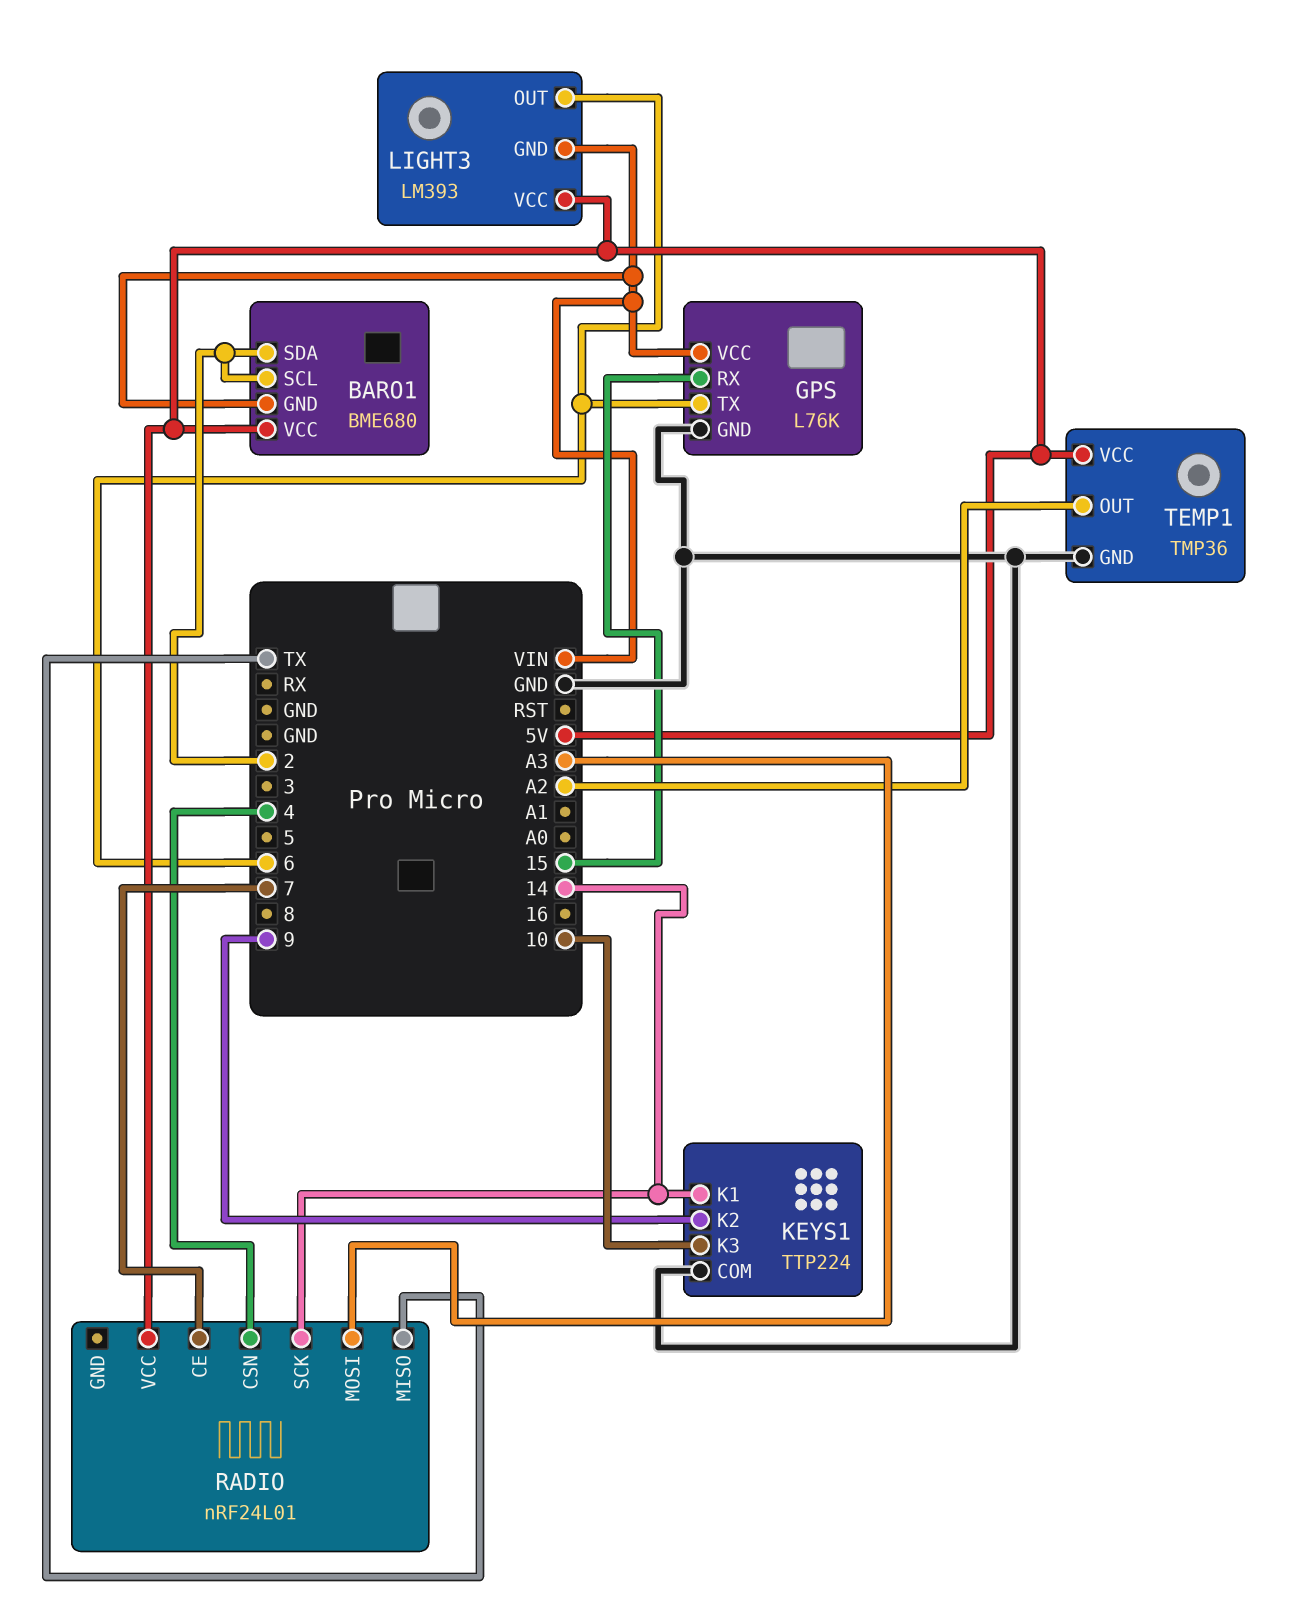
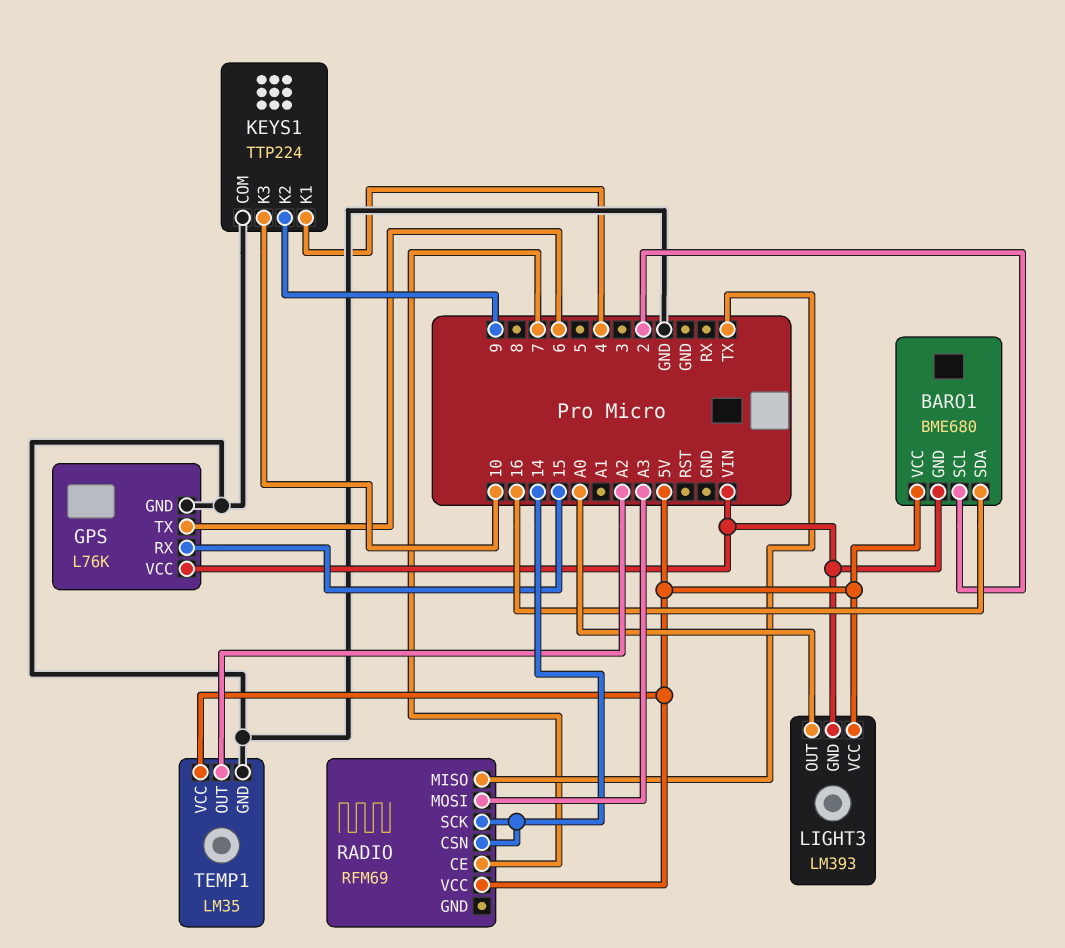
BARO1 pin SDA: 2 -> 16
KEYS1 pin K1: 14 -> 4
LIGHT3 pin OUT: 6 -> A0
RADIO: nRF24L01 -> RFM69
RADIO pin CSN: 4 -> 14
TEMP1: TMP36 -> LM35

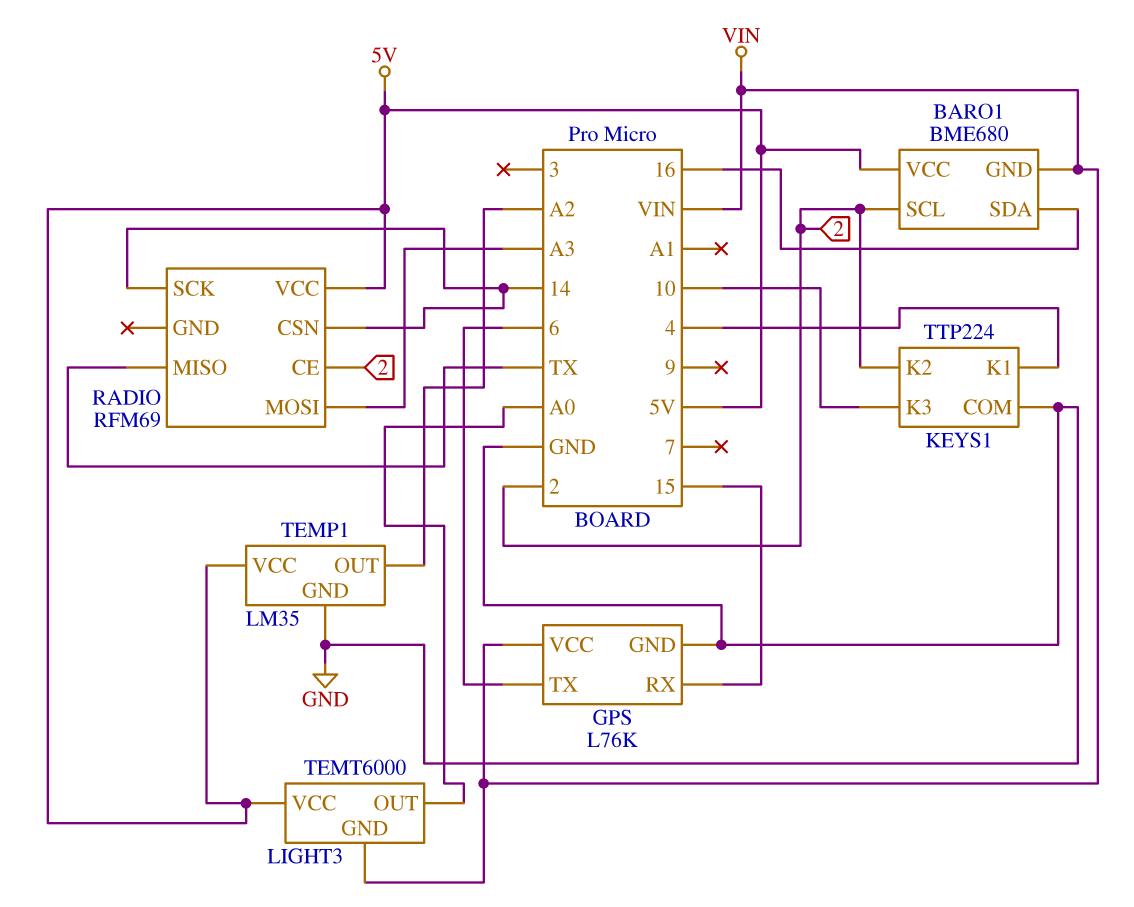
KEYS1 pin K2: 9 -> 2
LIGHT3: LM393 -> TEMT6000
RADIO pin CE: 7 -> 2

